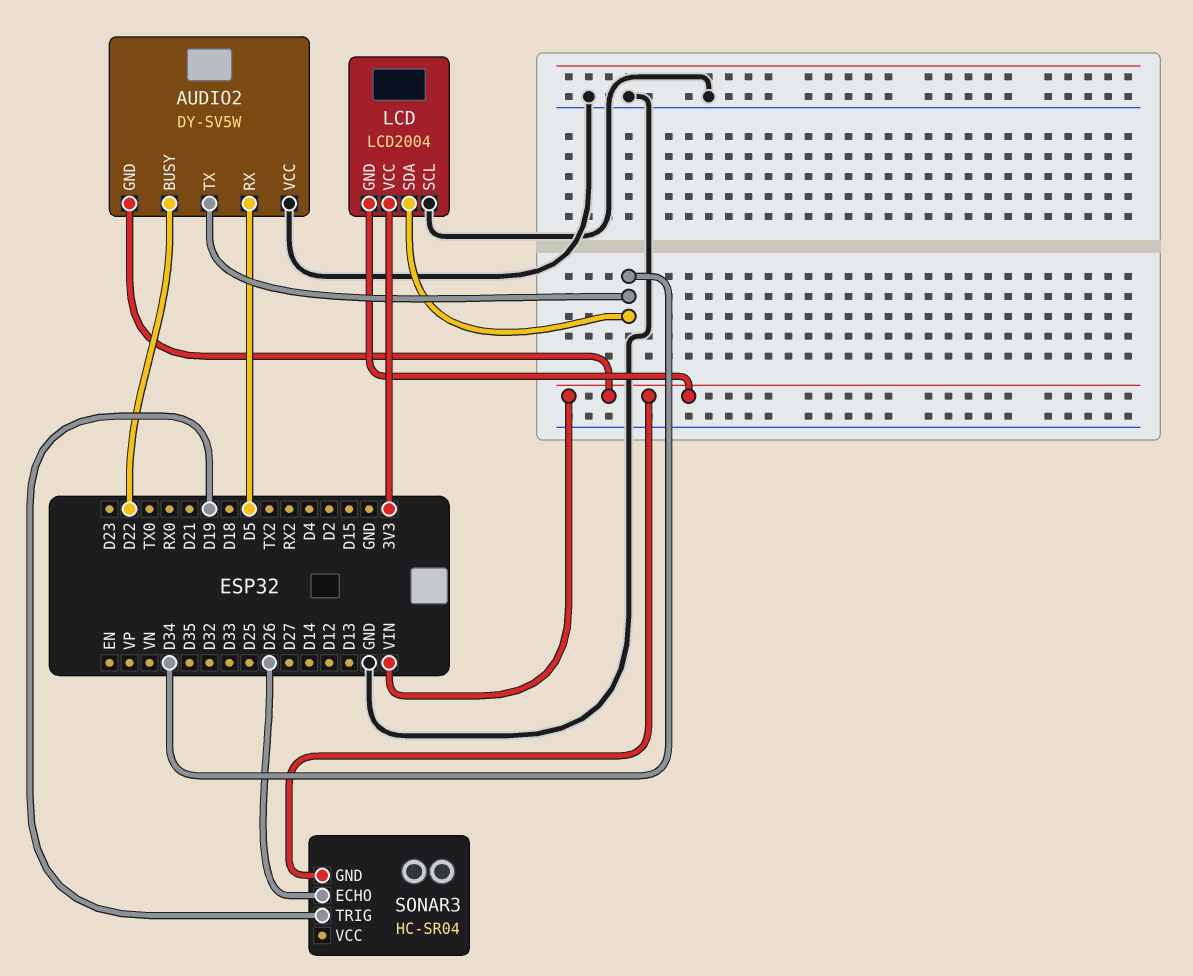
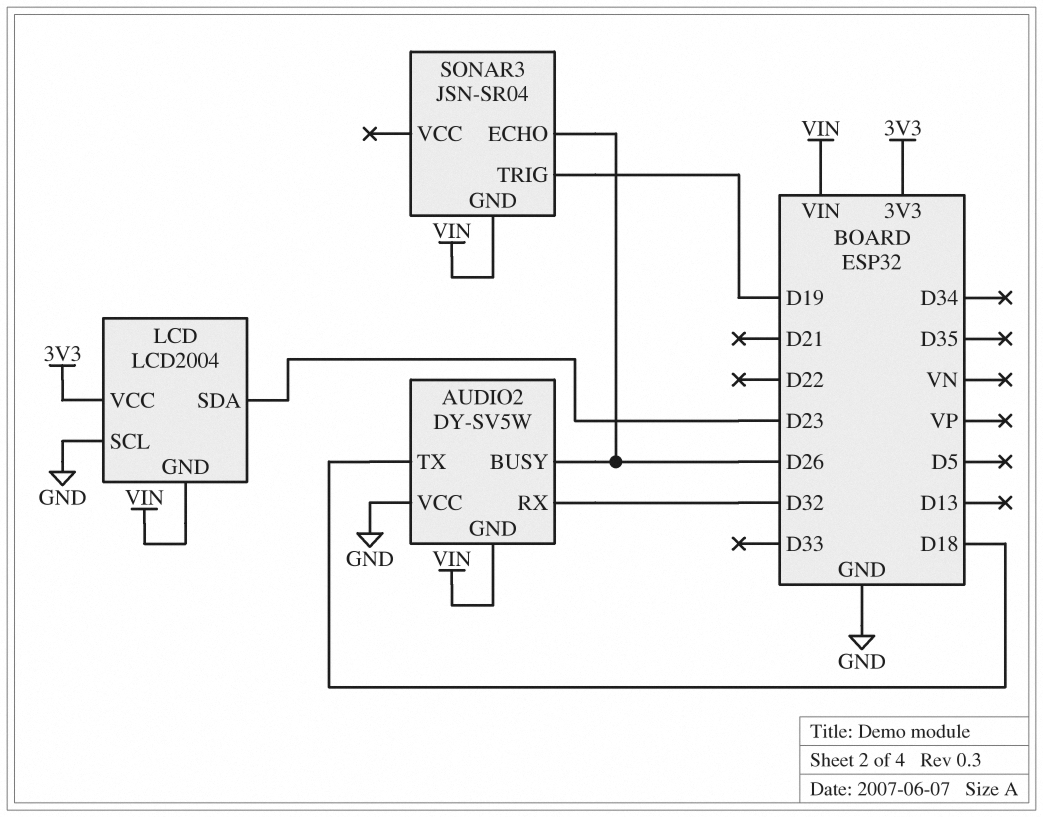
AUDIO2 pin BUSY: D22 -> D26
AUDIO2 pin RX: D5 -> D32
AUDIO2 pin TX: D34 -> D18
LCD pin SDA: D34 -> D23
SONAR3: HC-SR04 -> JSN-SR04

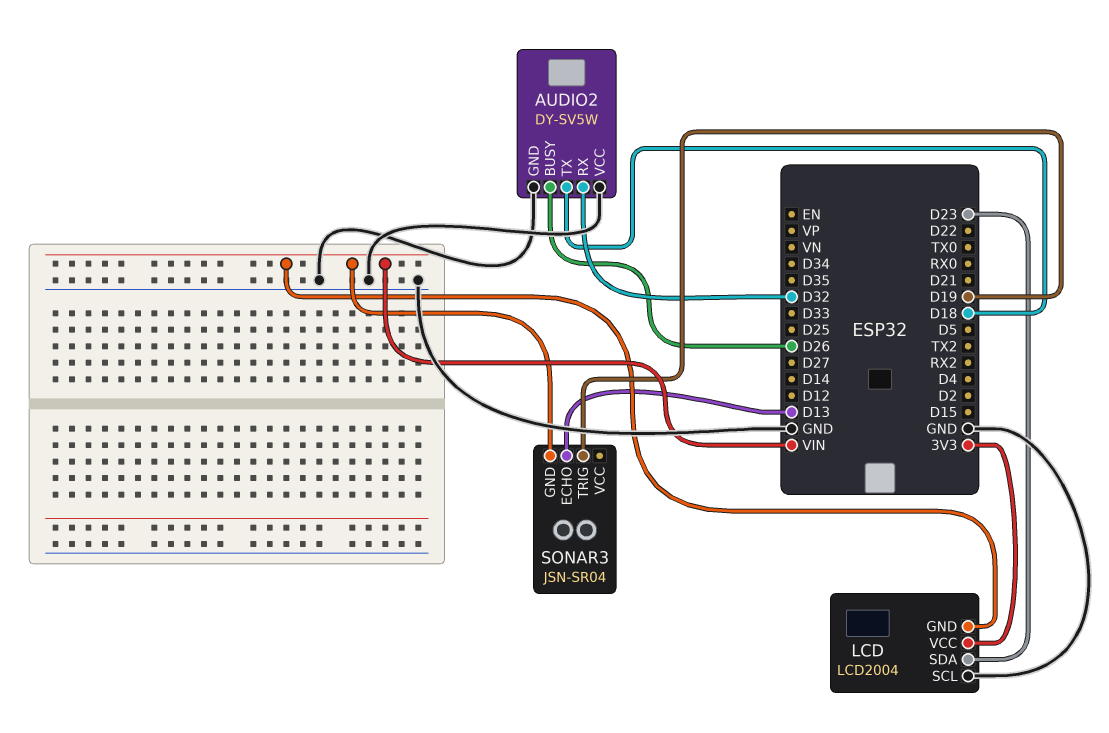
AUDIO2 pin GND: VIN -> GND
SONAR3 pin ECHO: D26 -> D13

